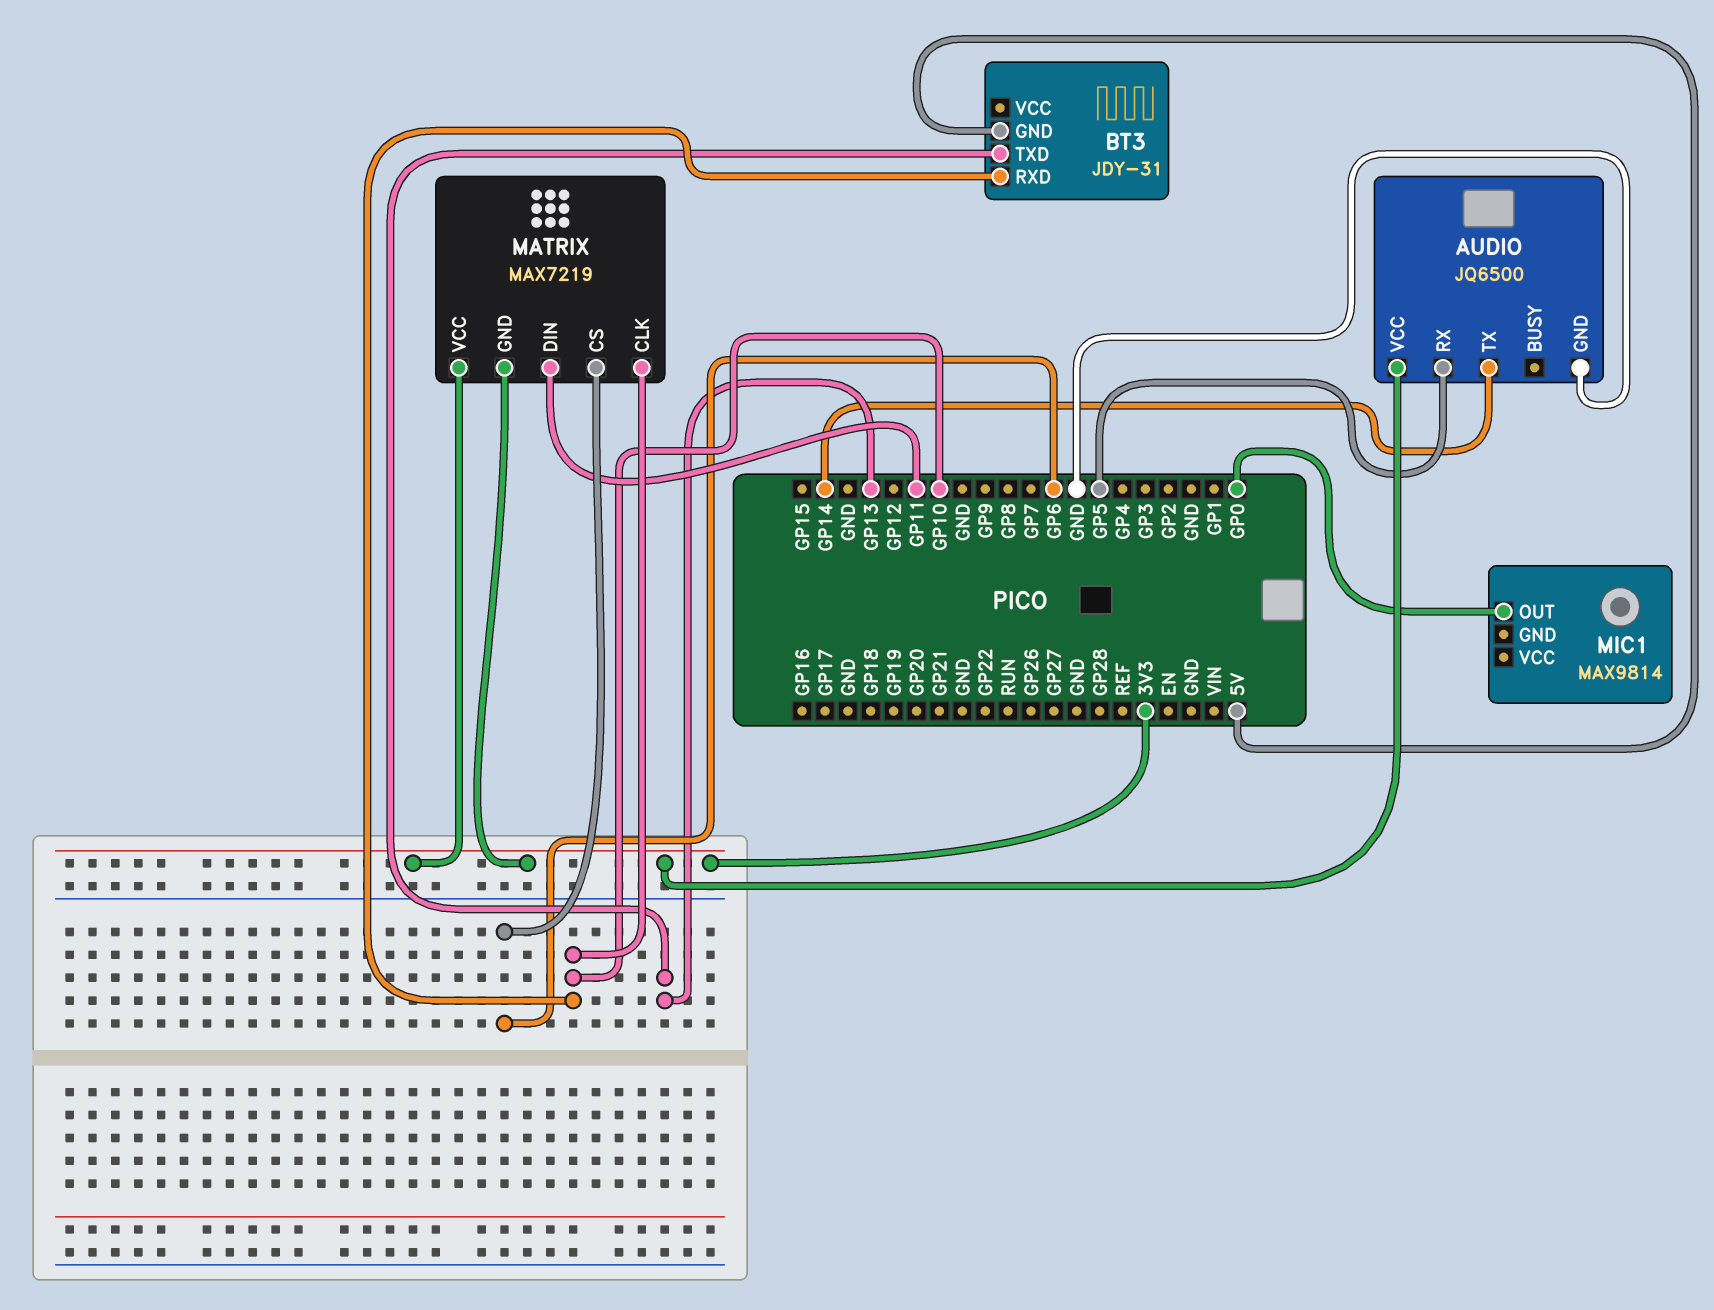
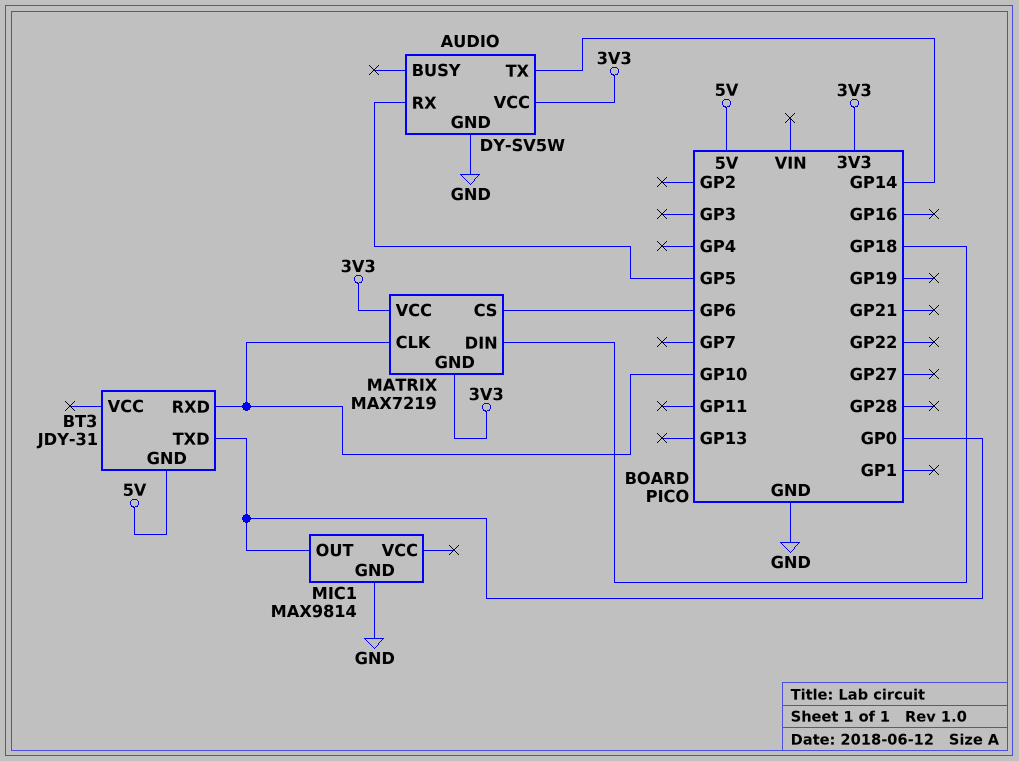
AUDIO: JQ6500 -> DY-SV5W
BT3 pin TXD: GP13 -> GP0
MATRIX pin DIN: GP11 -> GP18
MIC1 pin GND: none -> GND

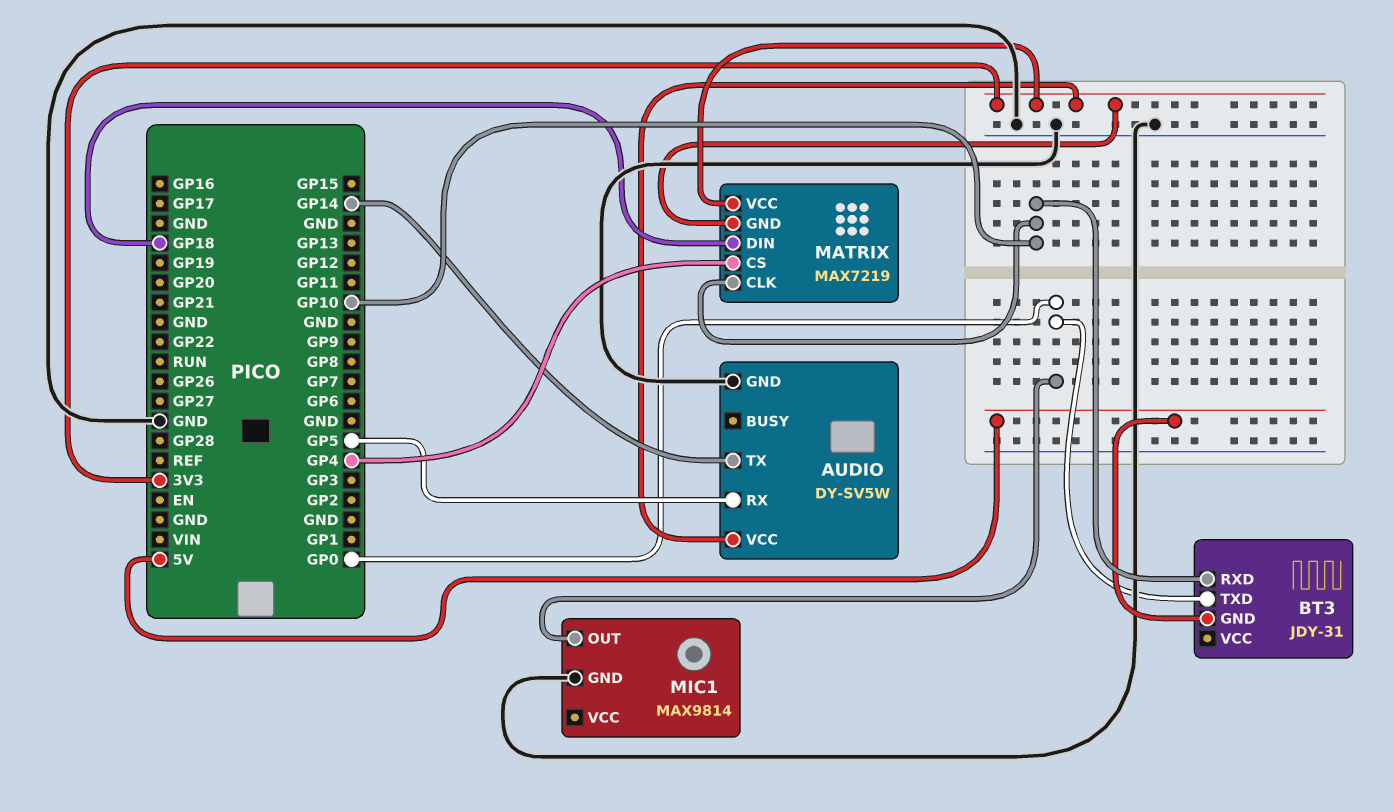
MATRIX pin CS: GP6 -> GP4

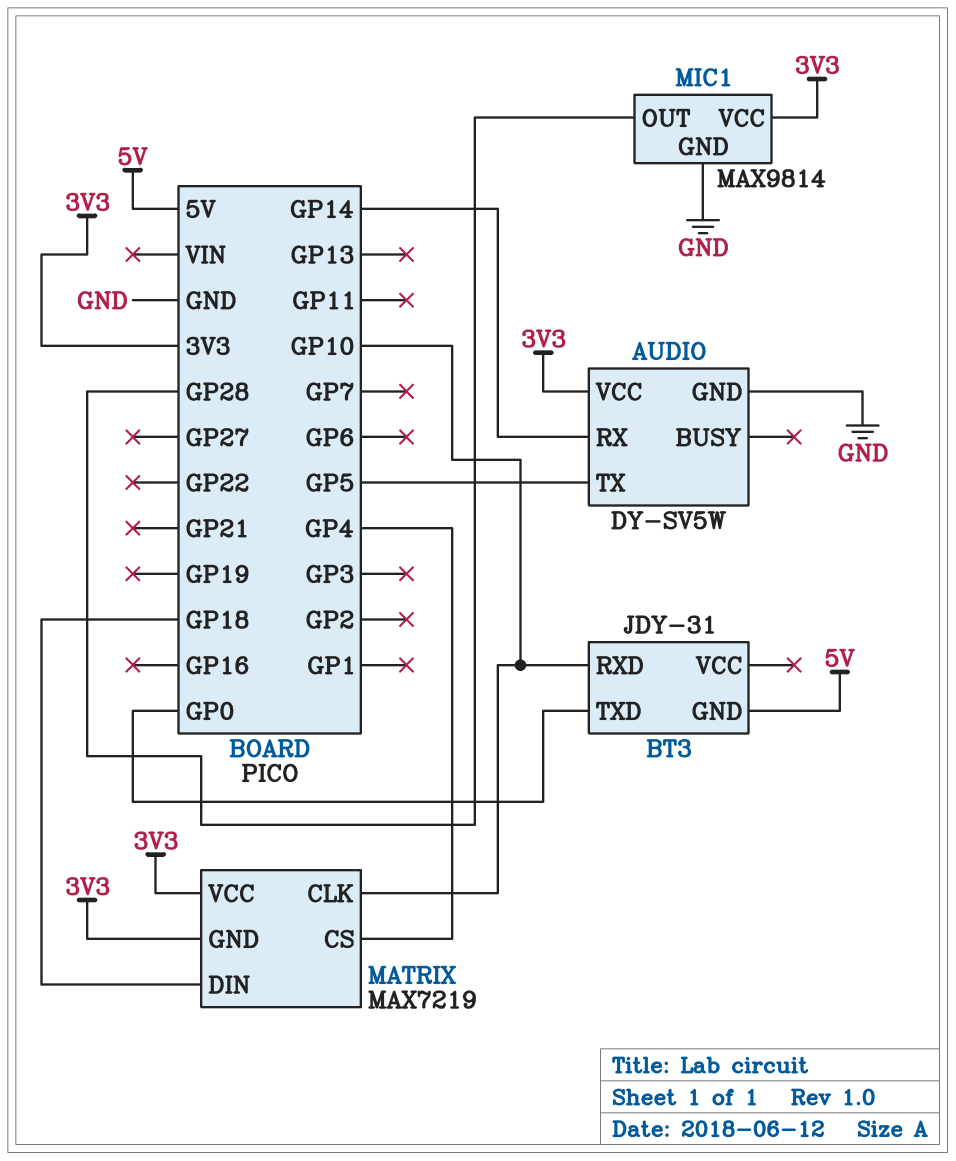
AUDIO pin RX: GP5 -> GP14
AUDIO pin TX: GP14 -> GP5
MIC1 pin OUT: GP0 -> GP28
MIC1 pin VCC: none -> 3V3

